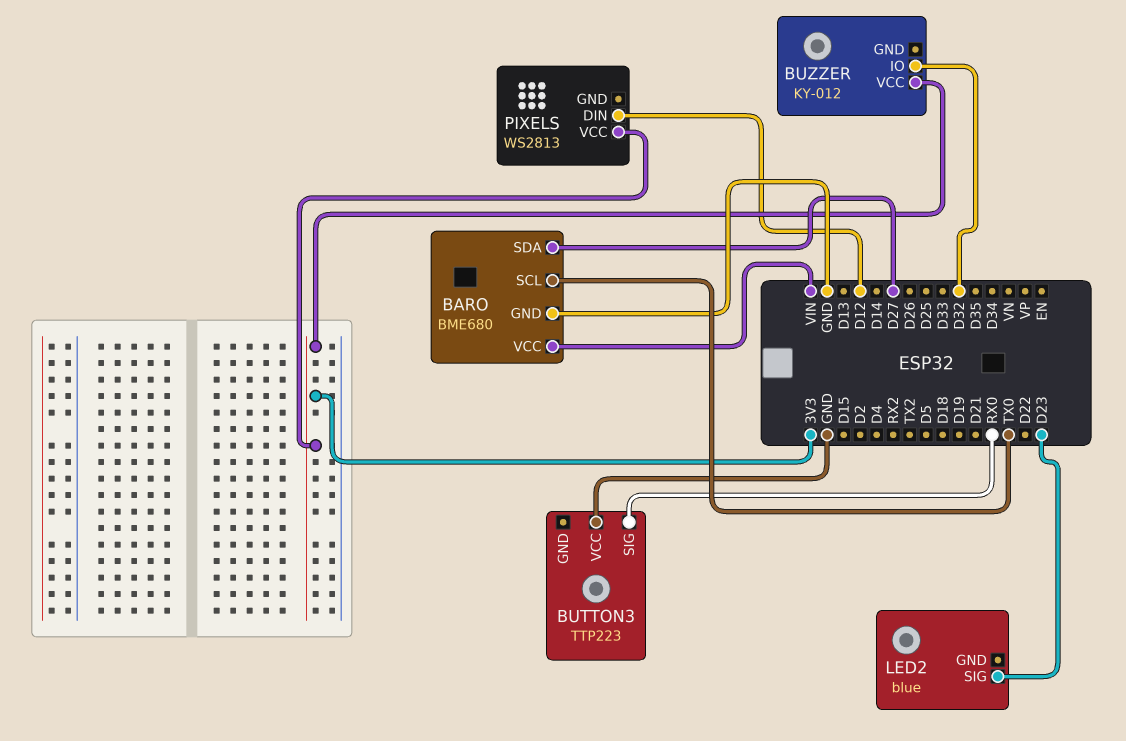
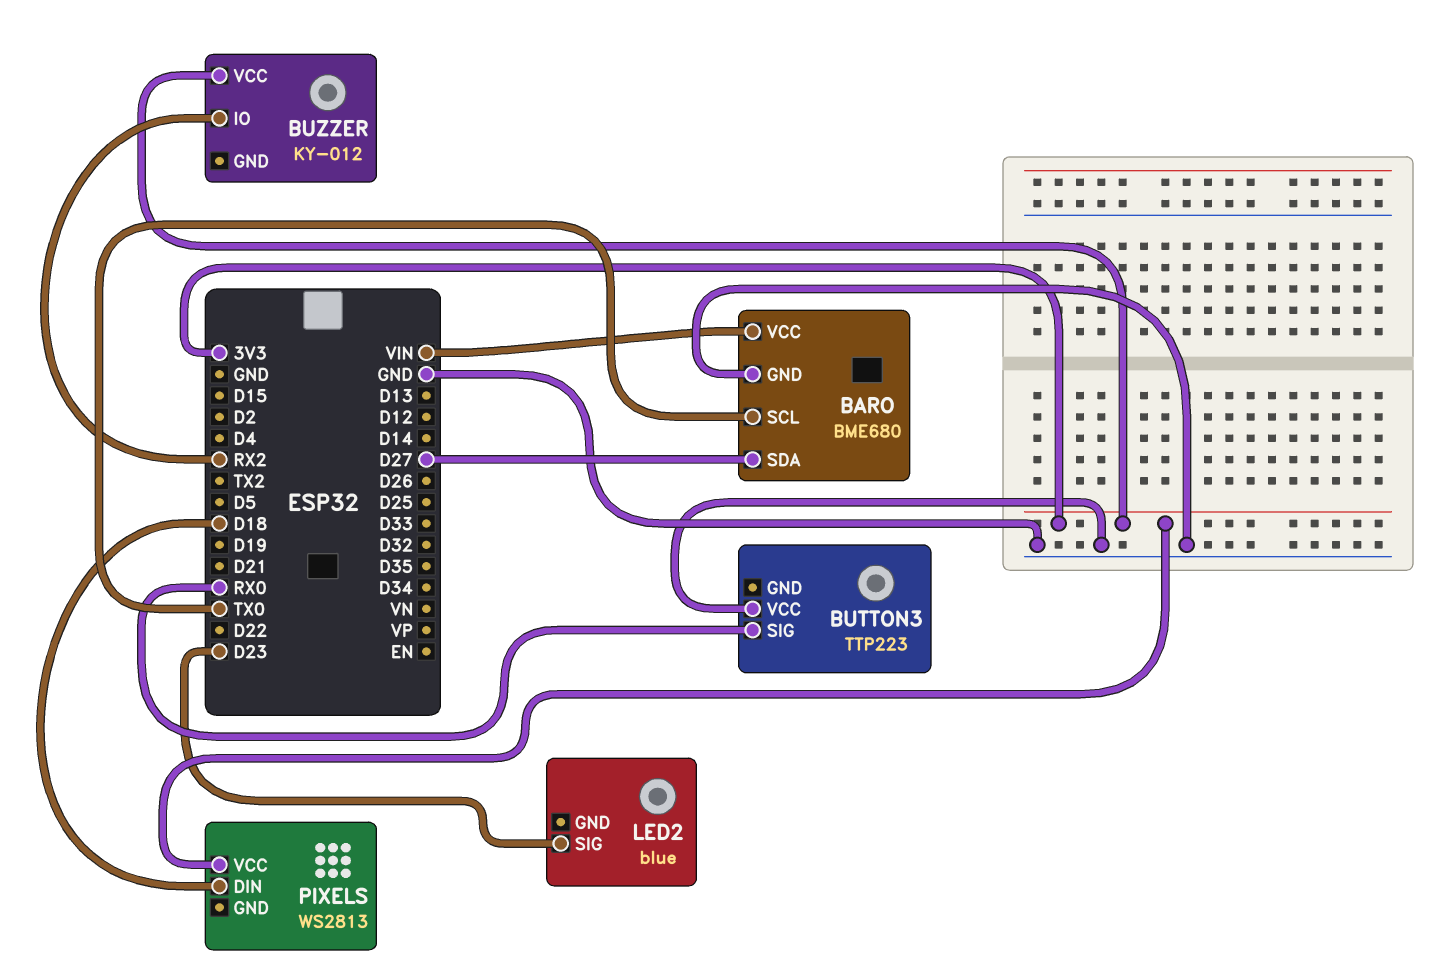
BUZZER pin IO: D32 -> RX2
PIXELS pin DIN: D12 -> D18

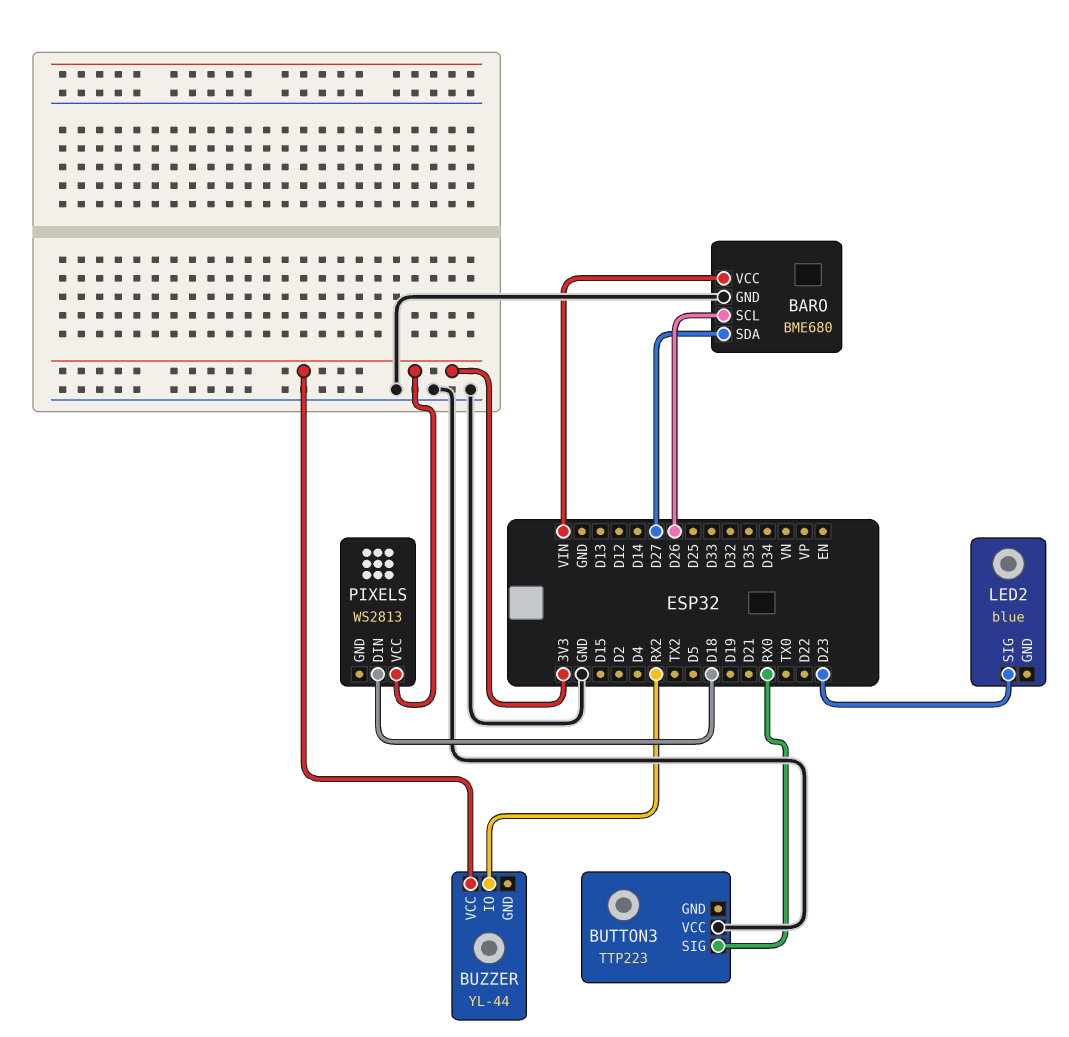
BARO pin SCL: TX0 -> D26
BUZZER: KY-012 -> YL-44

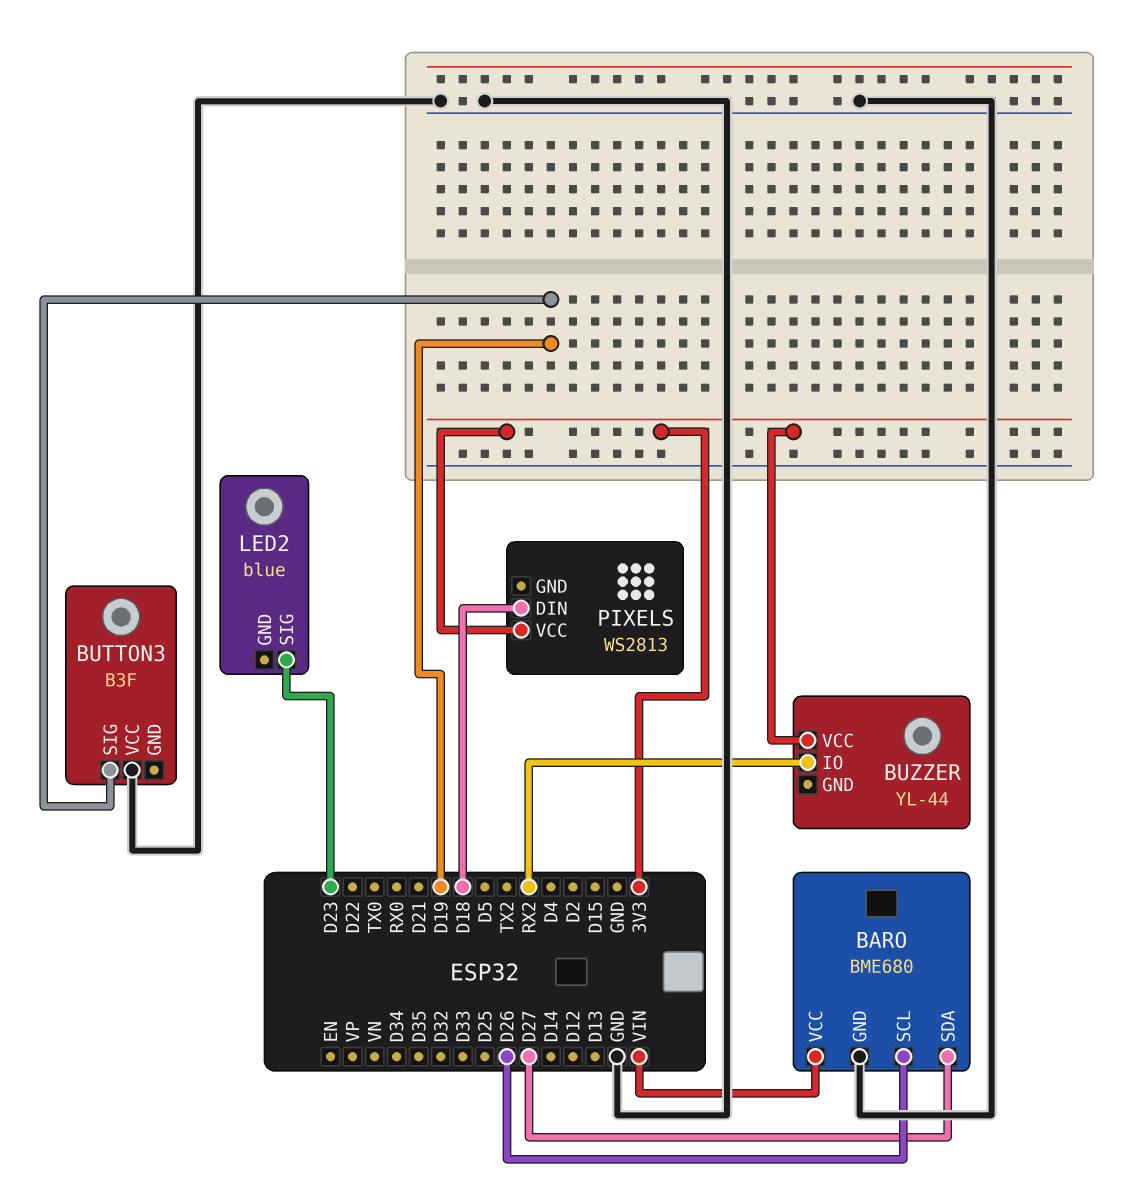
BUTTON3: TTP223 -> B3F
BUTTON3 pin SIG: RX0 -> D19

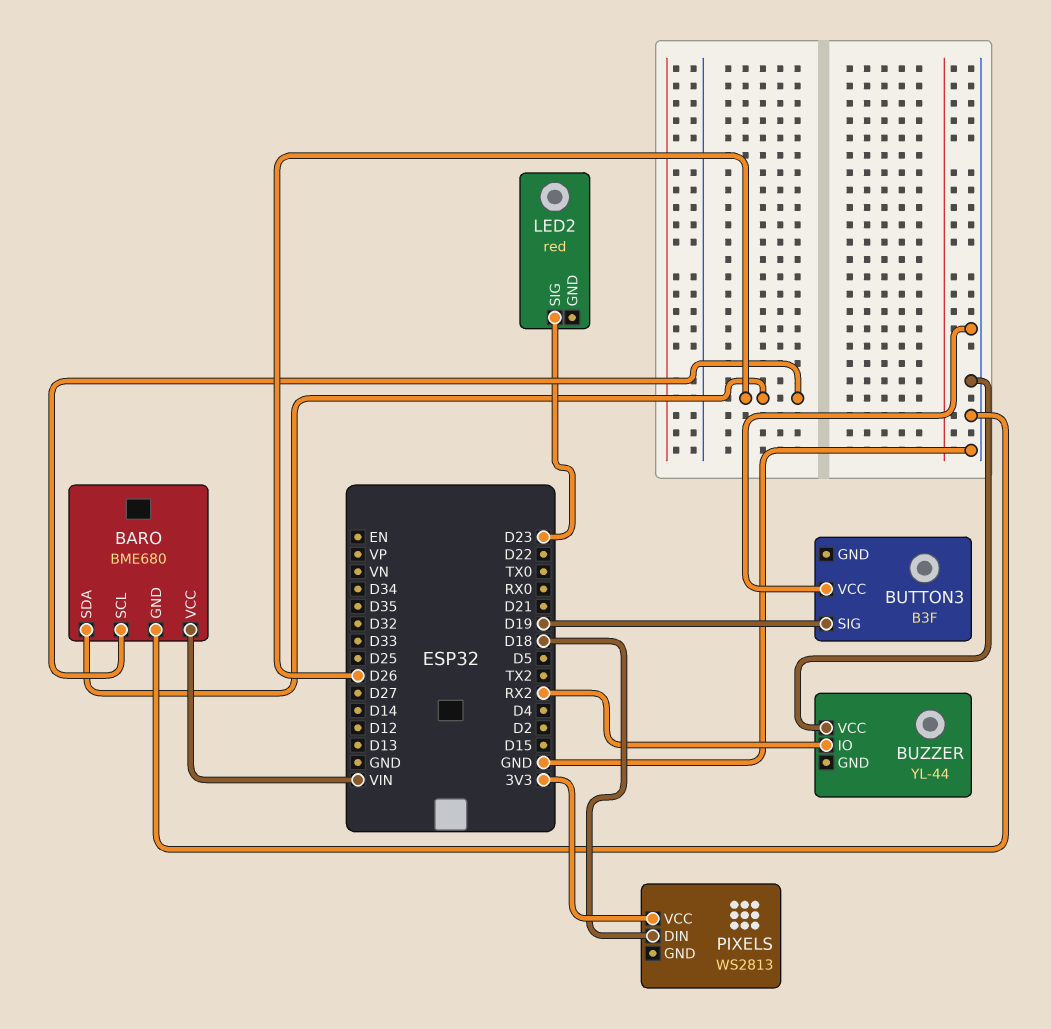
BARO pin SDA: D27 -> D26
BUZZER pin VCC: 3V3 -> GND
LED2: blue -> red

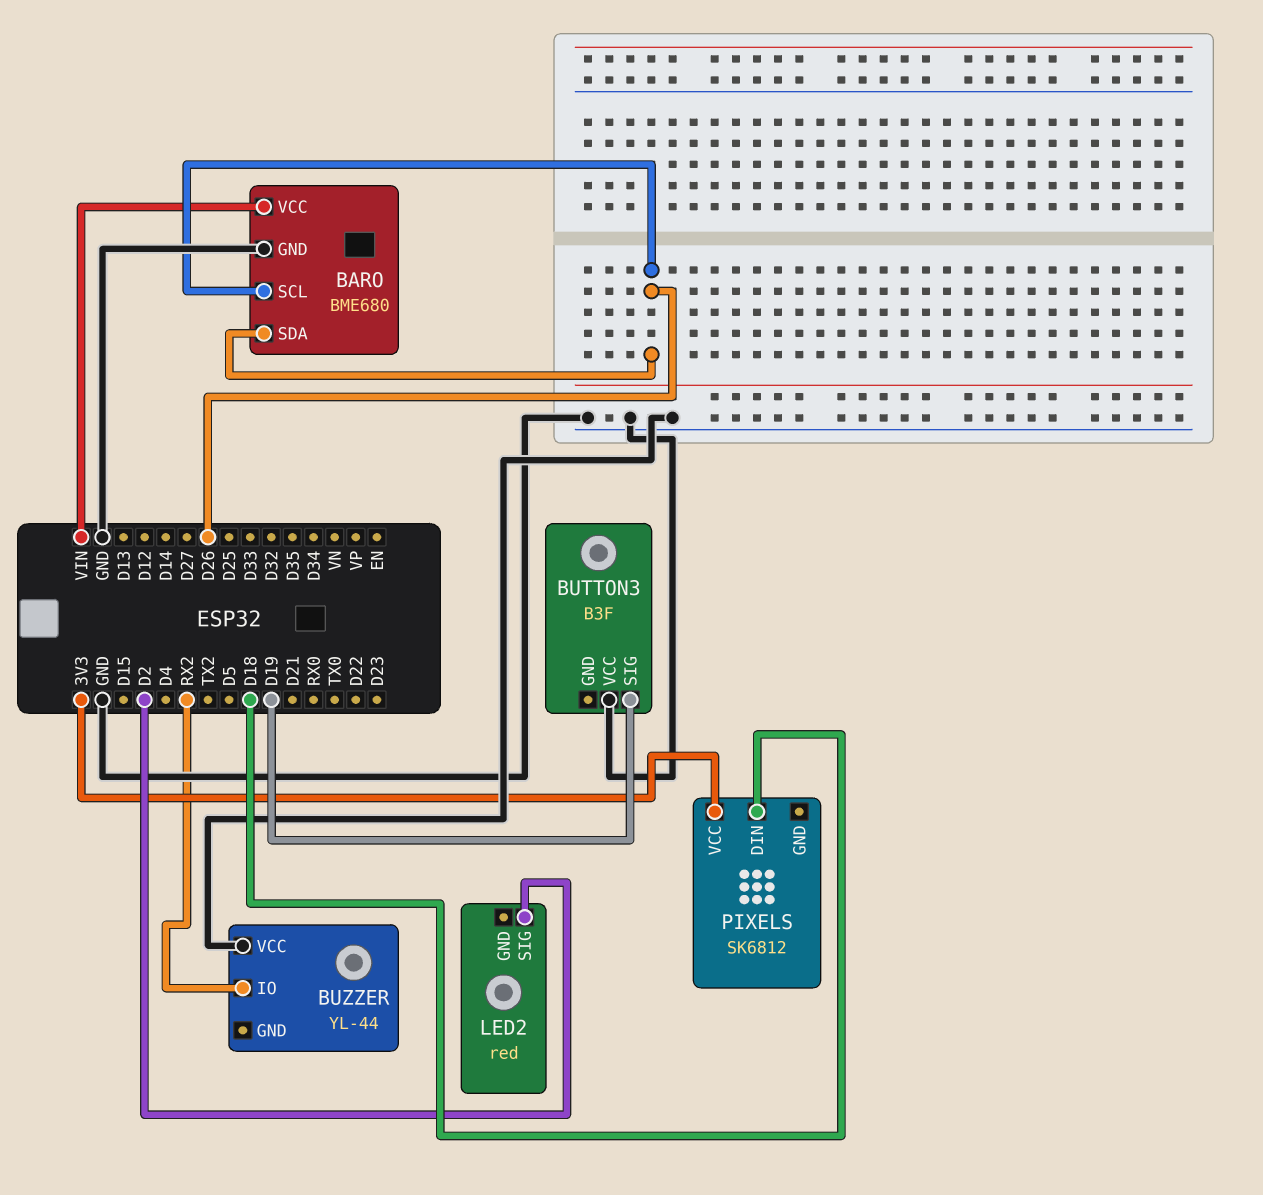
LED2 pin SIG: D23 -> D2
PIXELS: WS2813 -> SK6812

